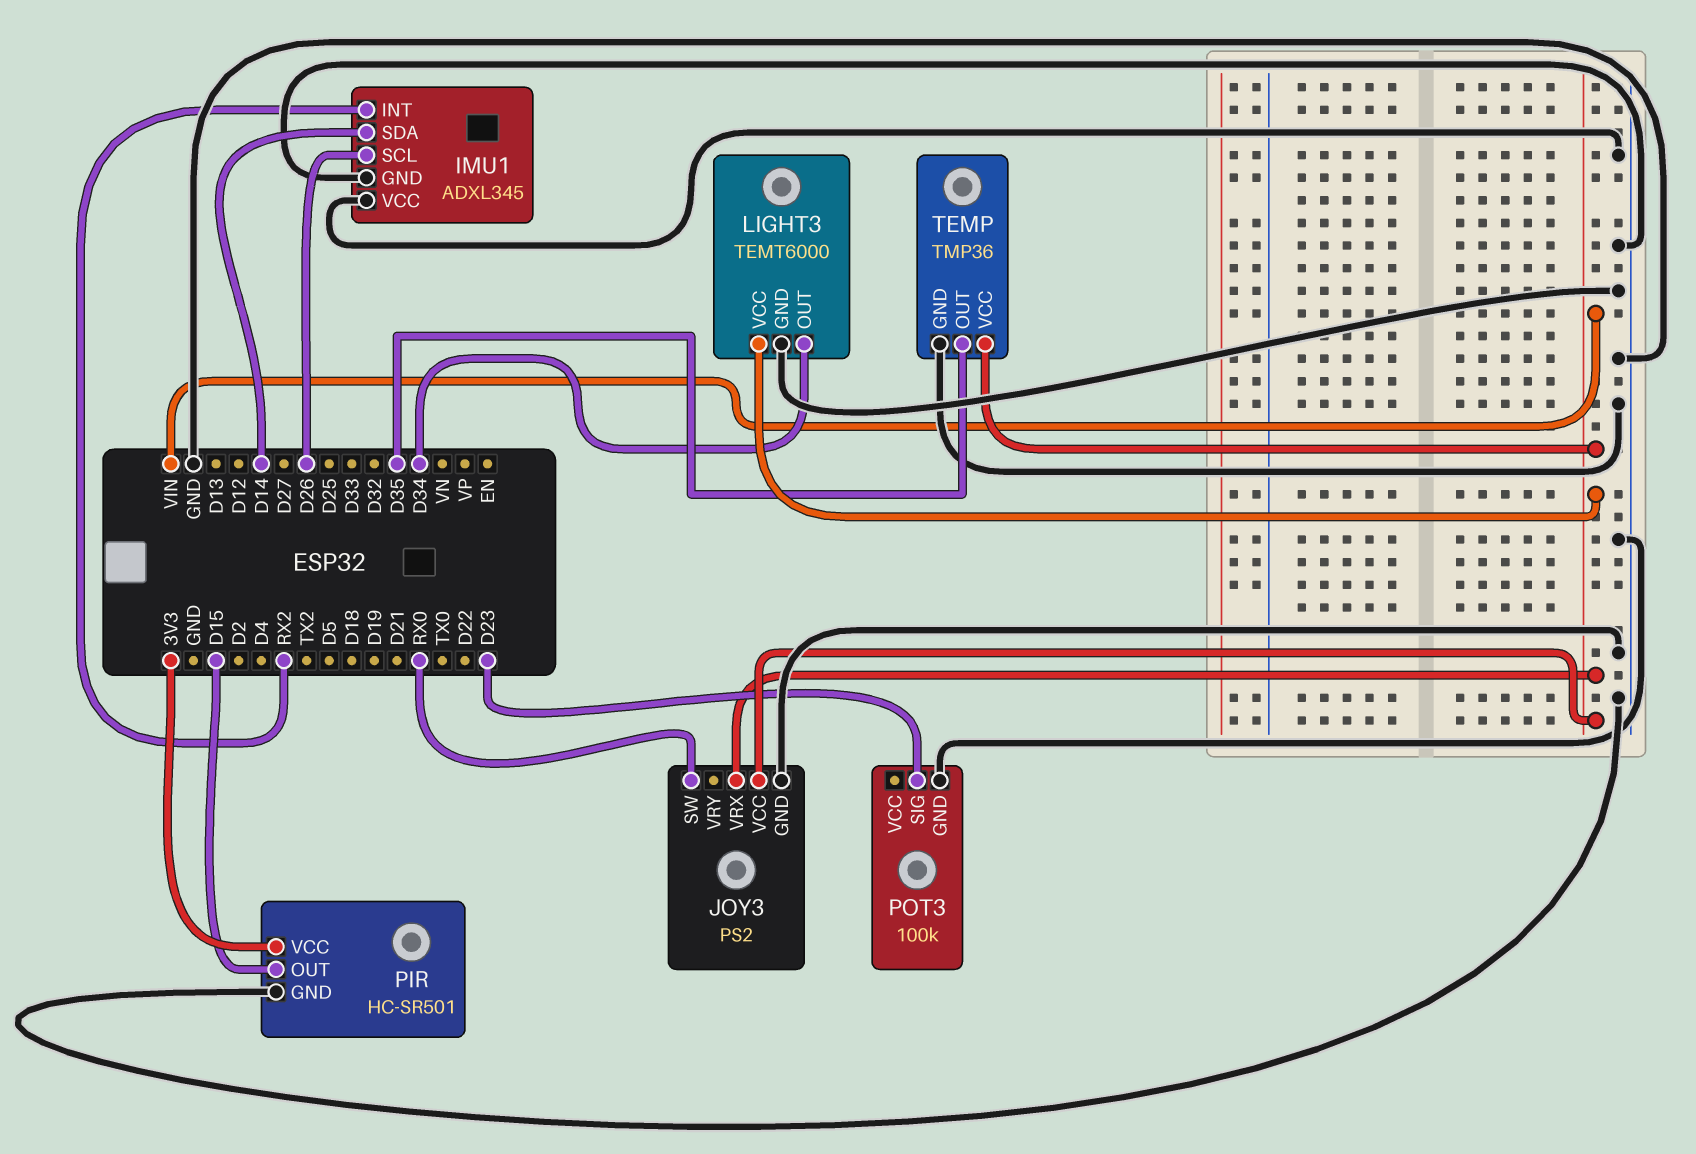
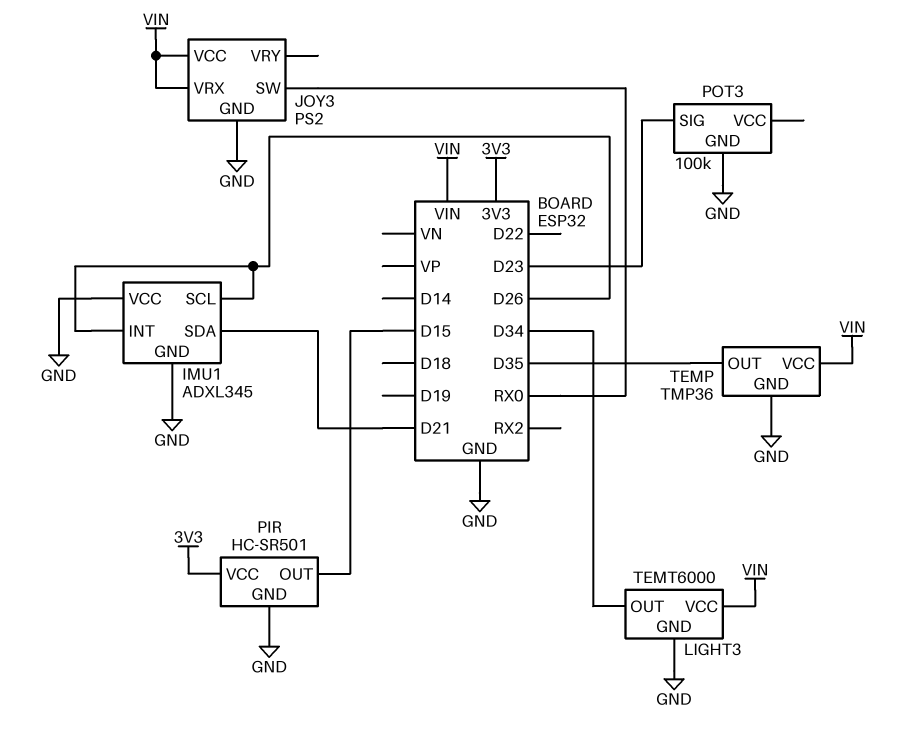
IMU1 pin INT: RX2 -> D26
IMU1 pin SDA: D14 -> D21

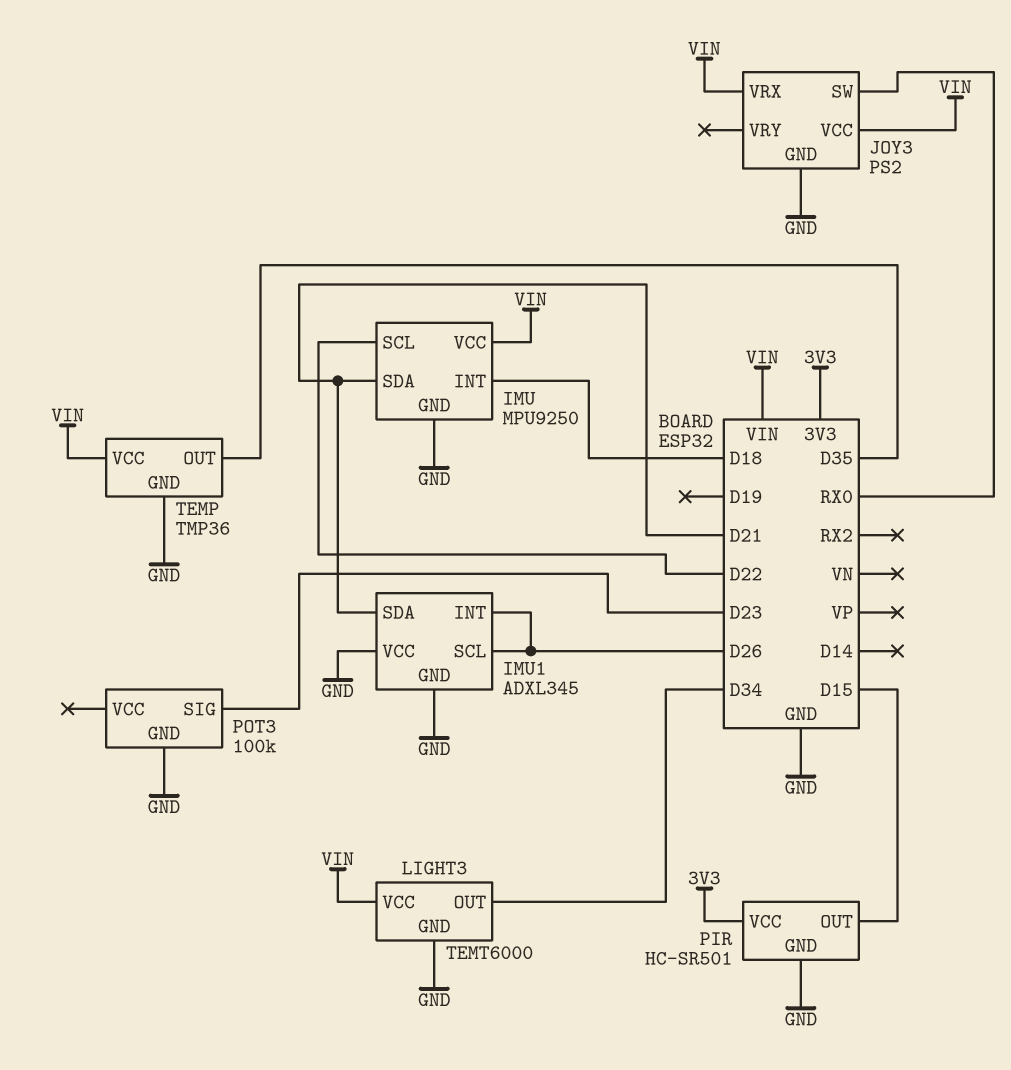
IMU: none -> MPU9250
IMU pin GND: none -> GND
IMU pin INT: none -> D18
IMU pin SCL: none -> D22
IMU pin SDA: none -> D21
IMU pin VCC: none -> VIN

